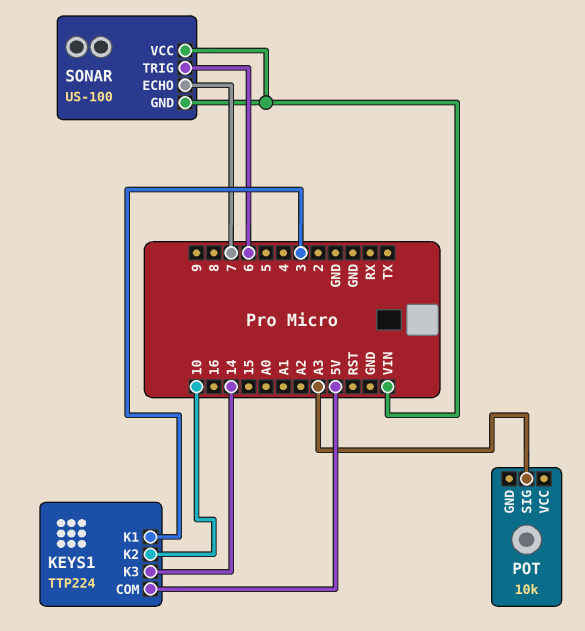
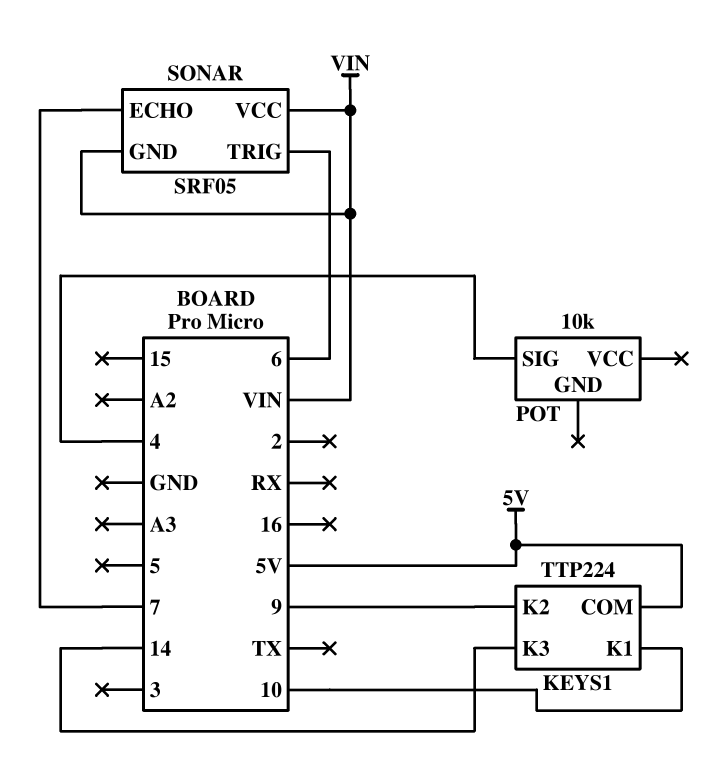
KEYS1 pin K1: 3 -> 10
KEYS1 pin K2: 10 -> 9
POT pin SIG: A3 -> 4
SONAR: US-100 -> SRF05

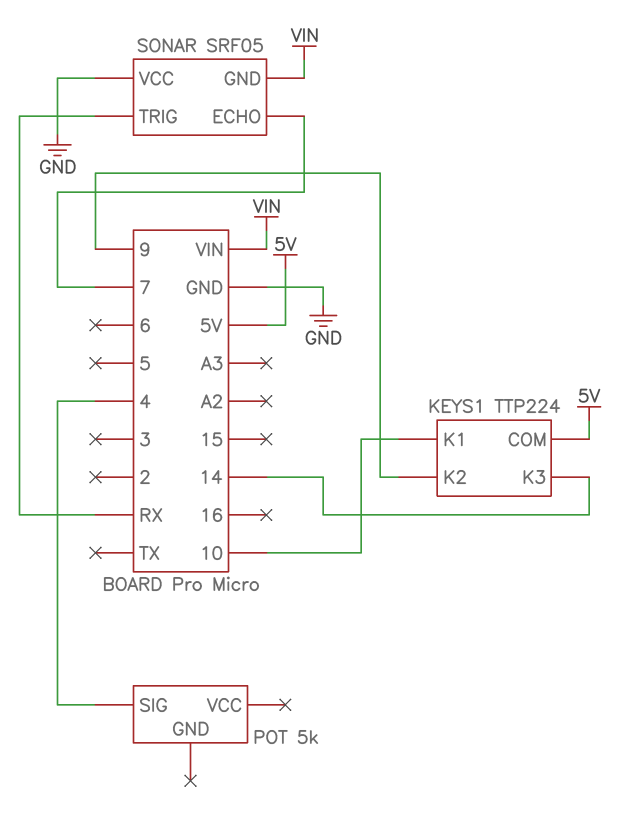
POT: 10k -> 5k
SONAR pin TRIG: 6 -> RX
SONAR pin VCC: VIN -> GND

